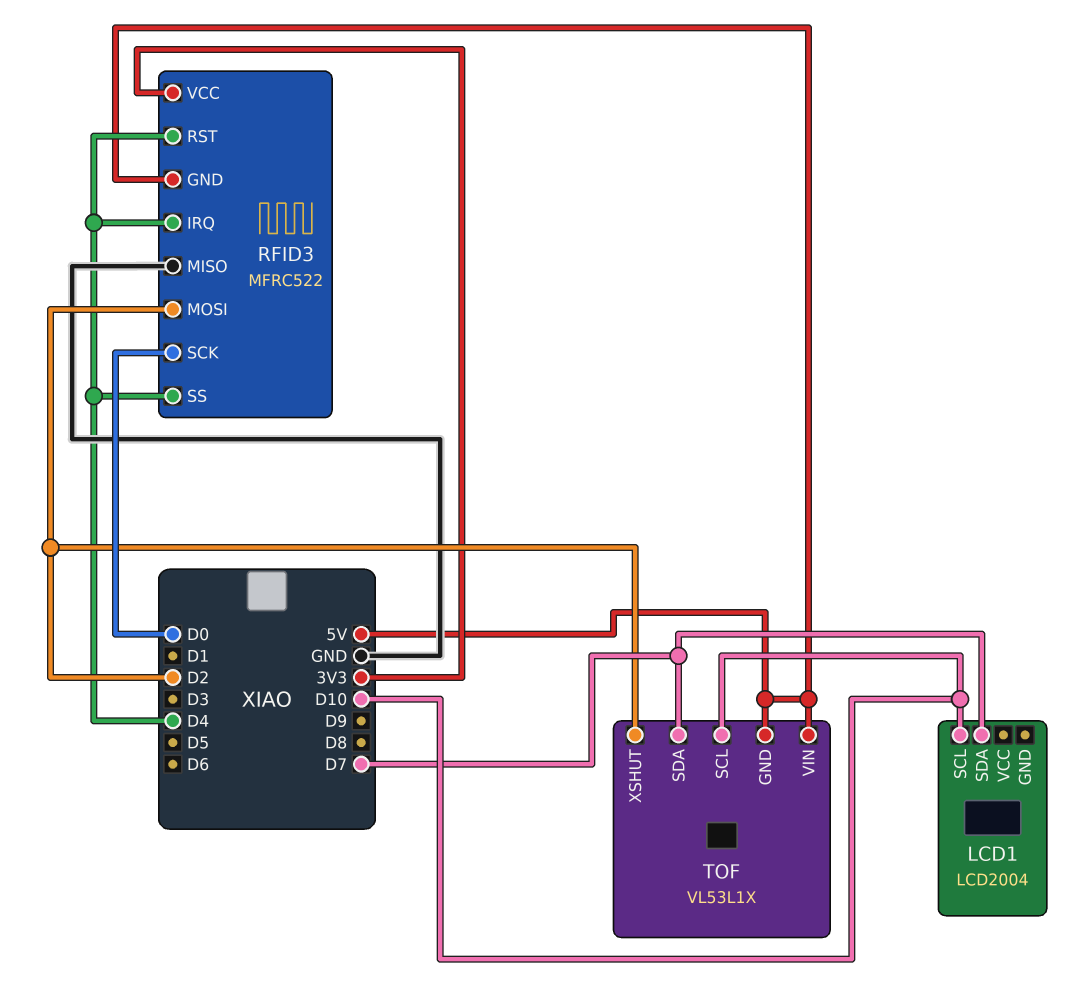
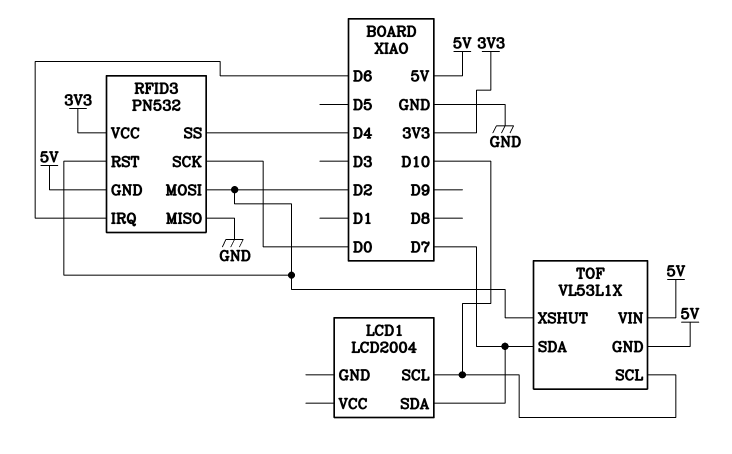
RFID3: MFRC522 -> PN532
RFID3 pin IRQ: D4 -> D6
RFID3 pin RST: D4 -> D2

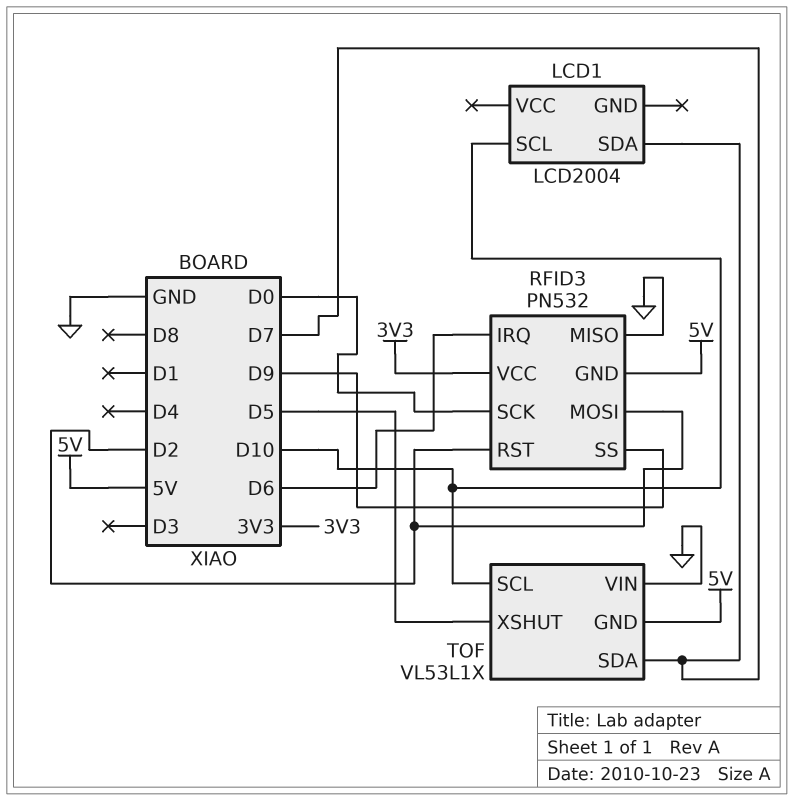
RFID3 pin SS: D4 -> D9
TOF pin VIN: 5V -> GND
TOF pin XSHUT: D2 -> D5

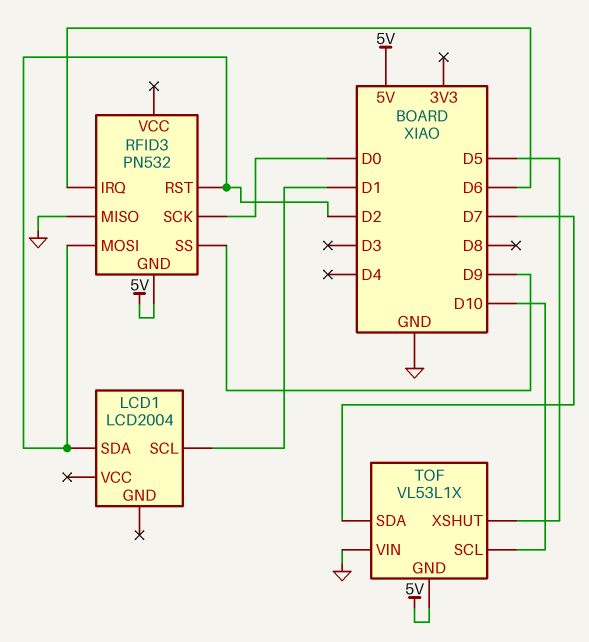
LCD1 pin SCL: D10 -> D1
LCD1 pin SDA: D7 -> D2
RFID3 pin VCC: 3V3 -> none

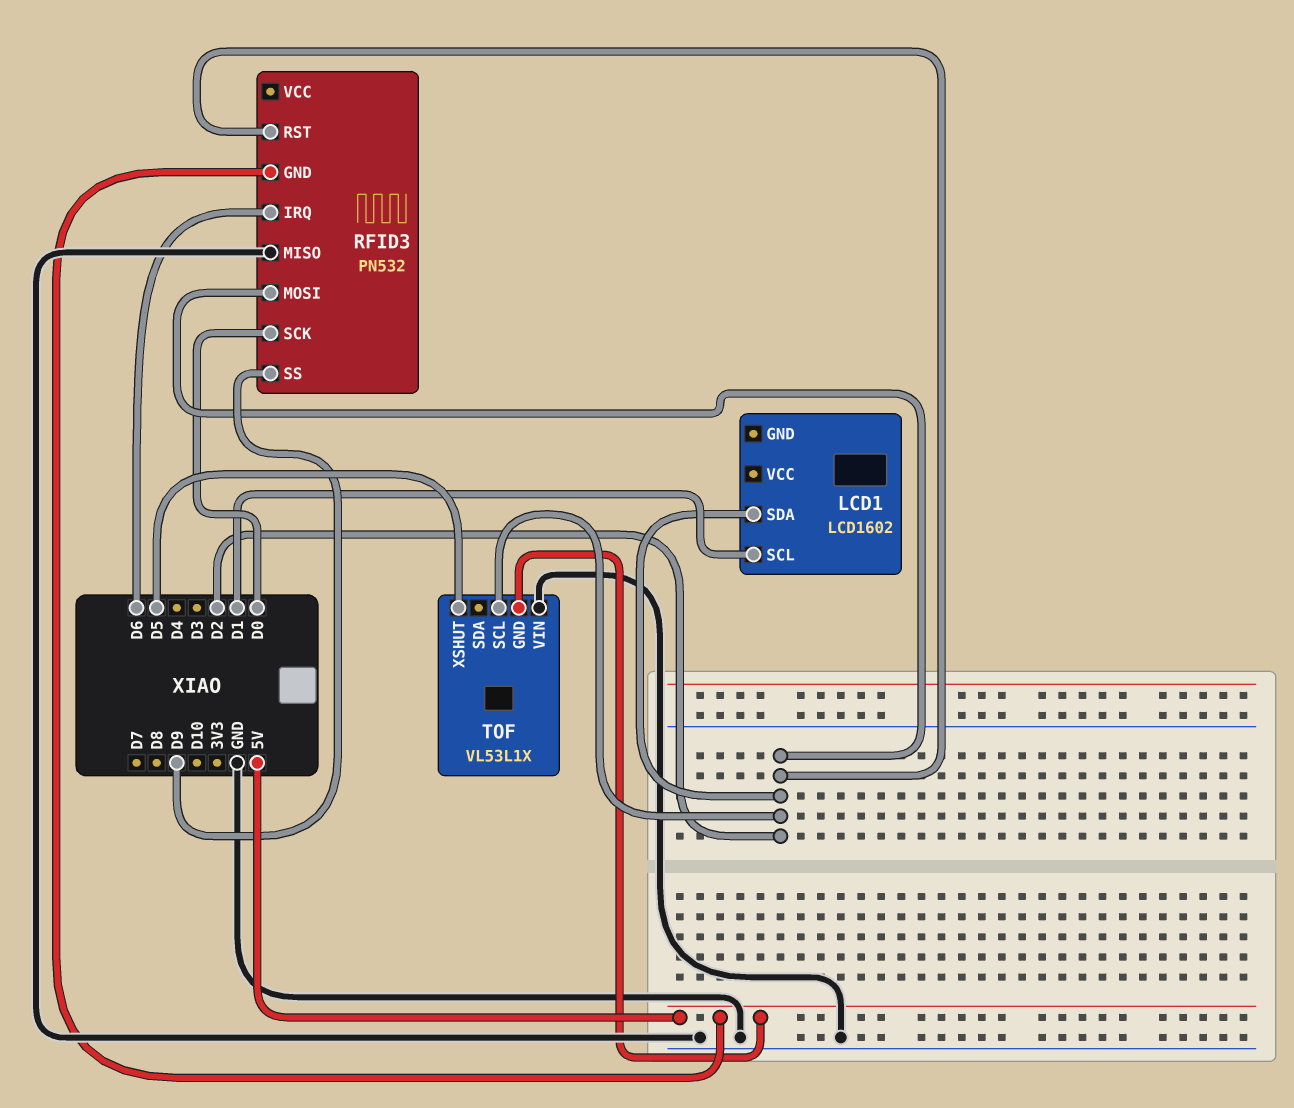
LCD1: LCD2004 -> LCD1602
TOF pin SCL: D10 -> D2
TOF pin SDA: D7 -> none

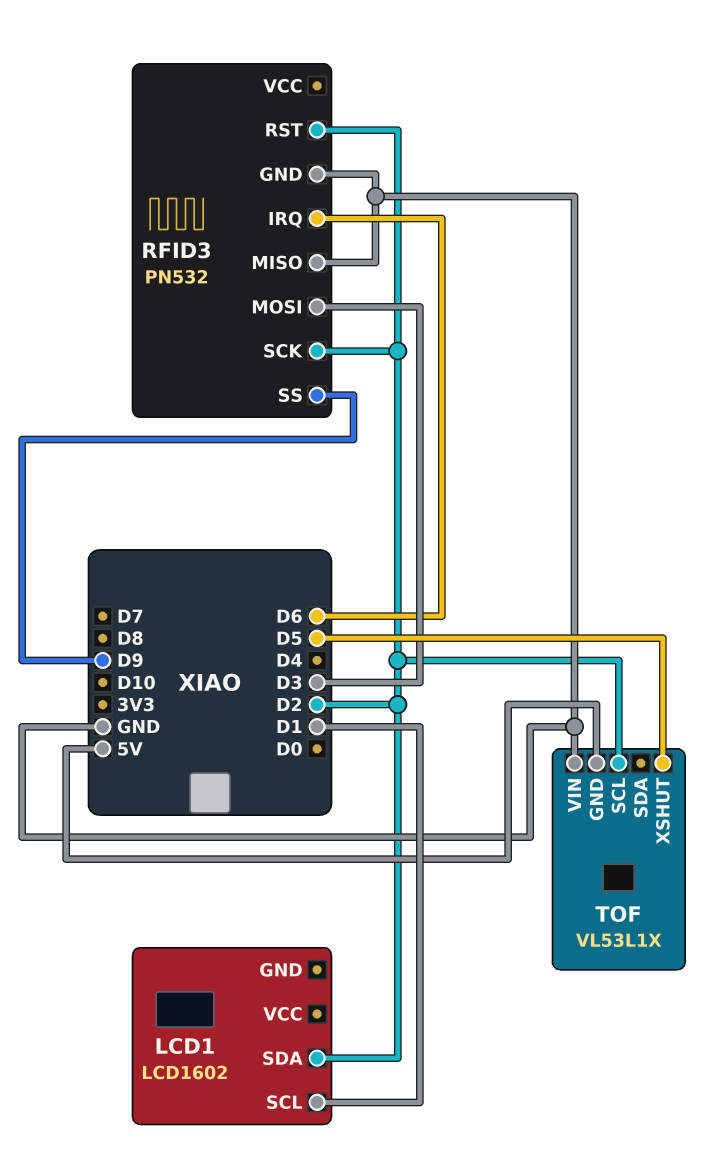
RFID3 pin GND: 5V -> GND
RFID3 pin MOSI: D2 -> D3
RFID3 pin SCK: D0 -> D2

